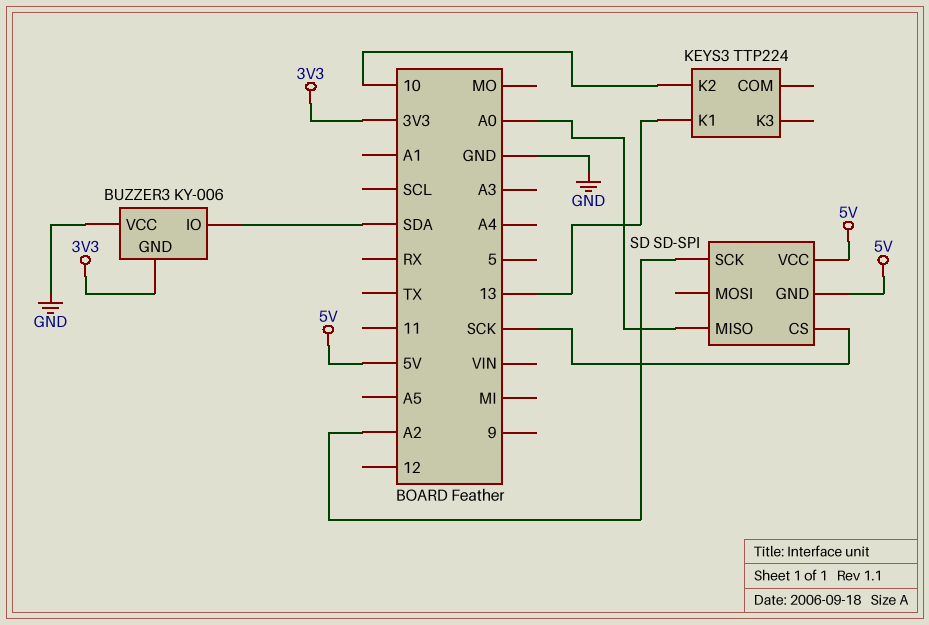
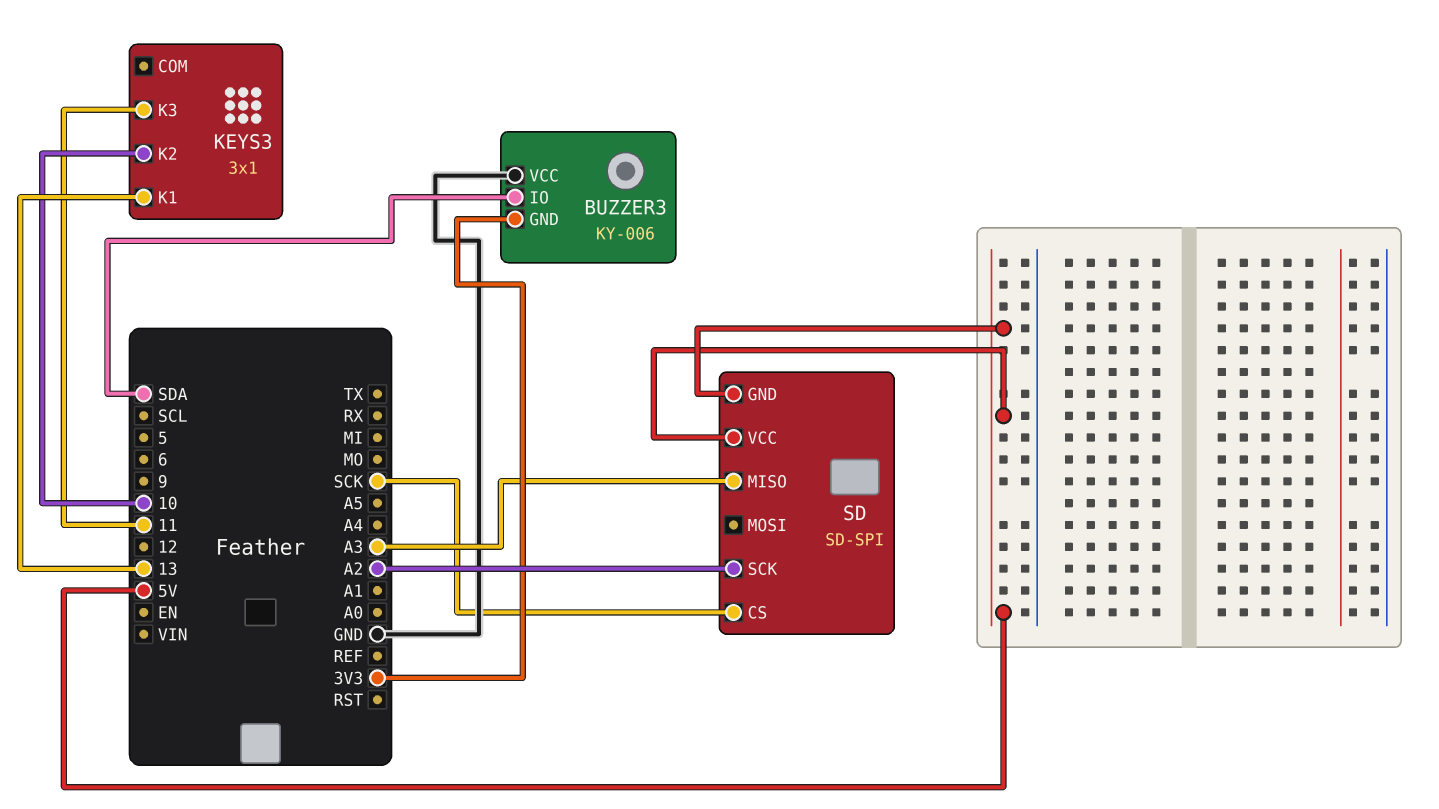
KEYS3: TTP224 -> 3x1
KEYS3 pin K3: none -> 11
SD pin MISO: A0 -> A3

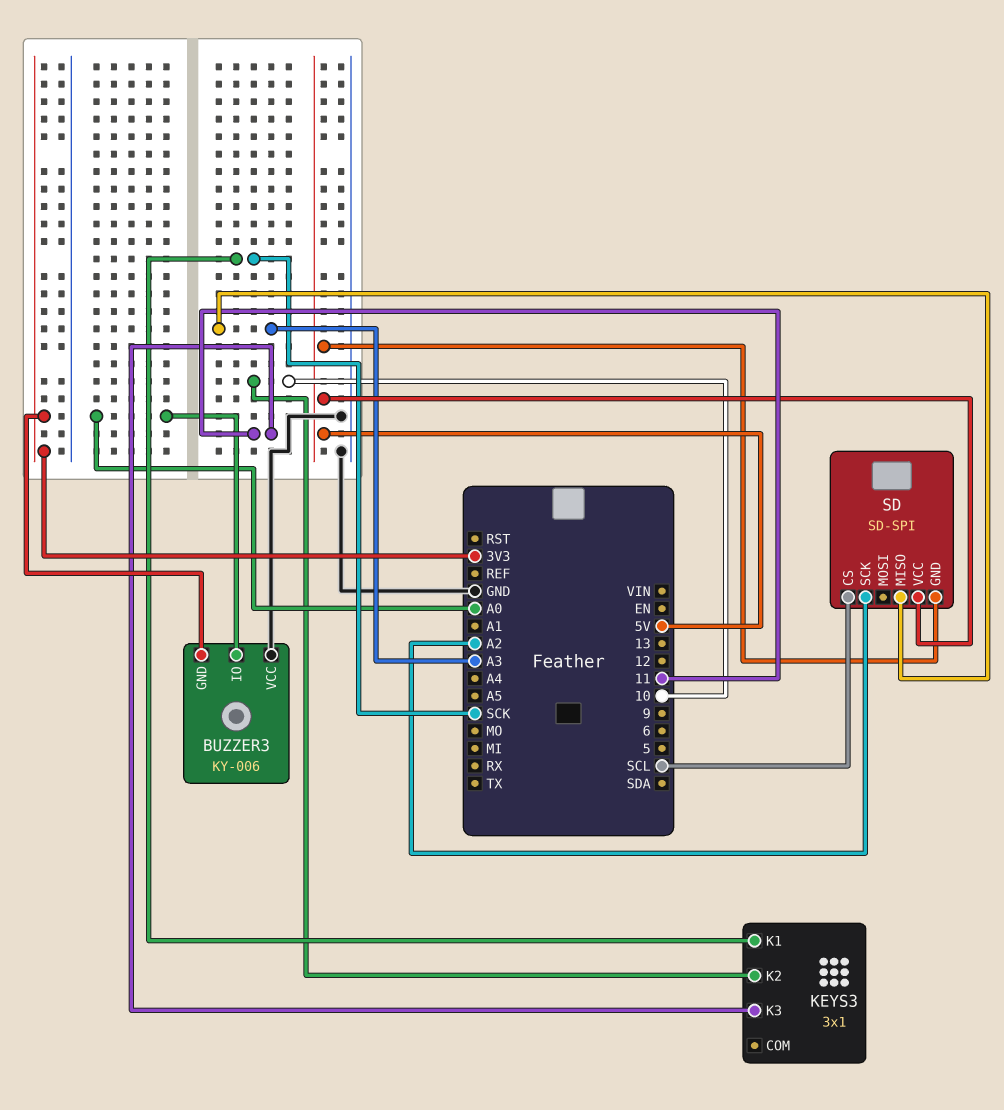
BUZZER3 pin IO: SDA -> A0
KEYS3 pin K1: 13 -> SCK
SD pin CS: SCK -> SCL

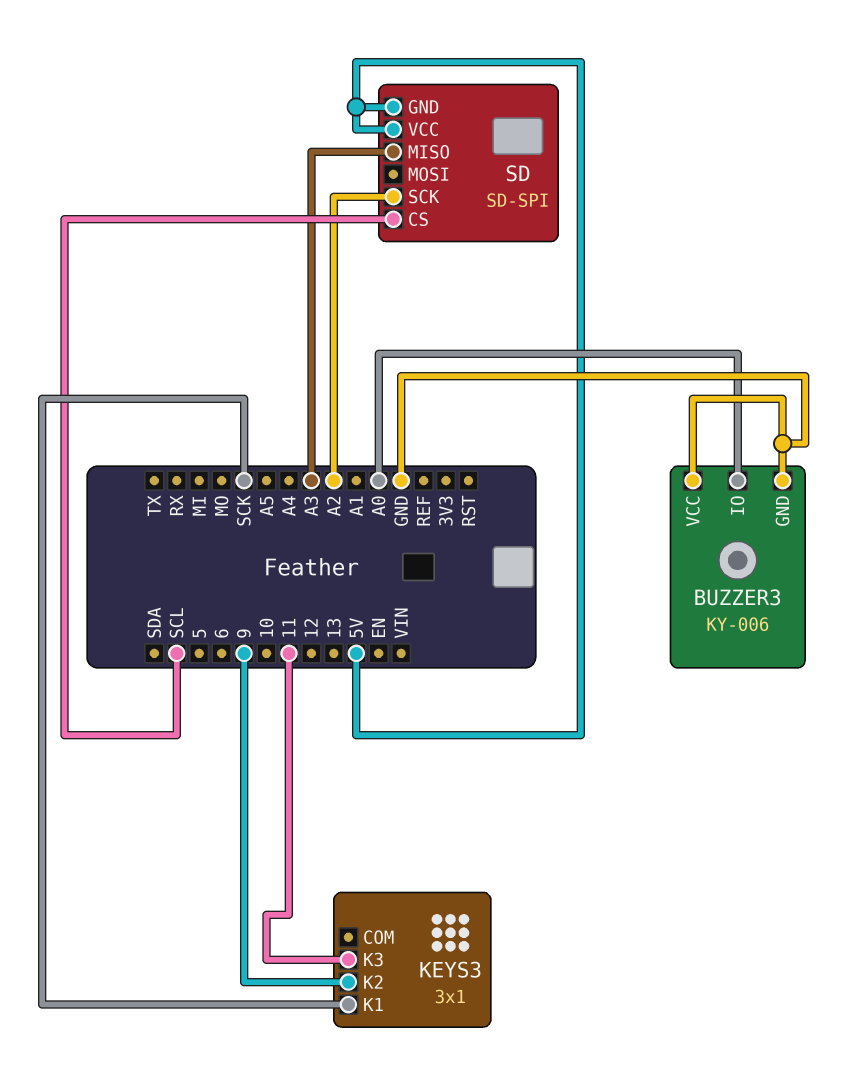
BUZZER3 pin GND: 3V3 -> GND
KEYS3 pin K2: 10 -> 9

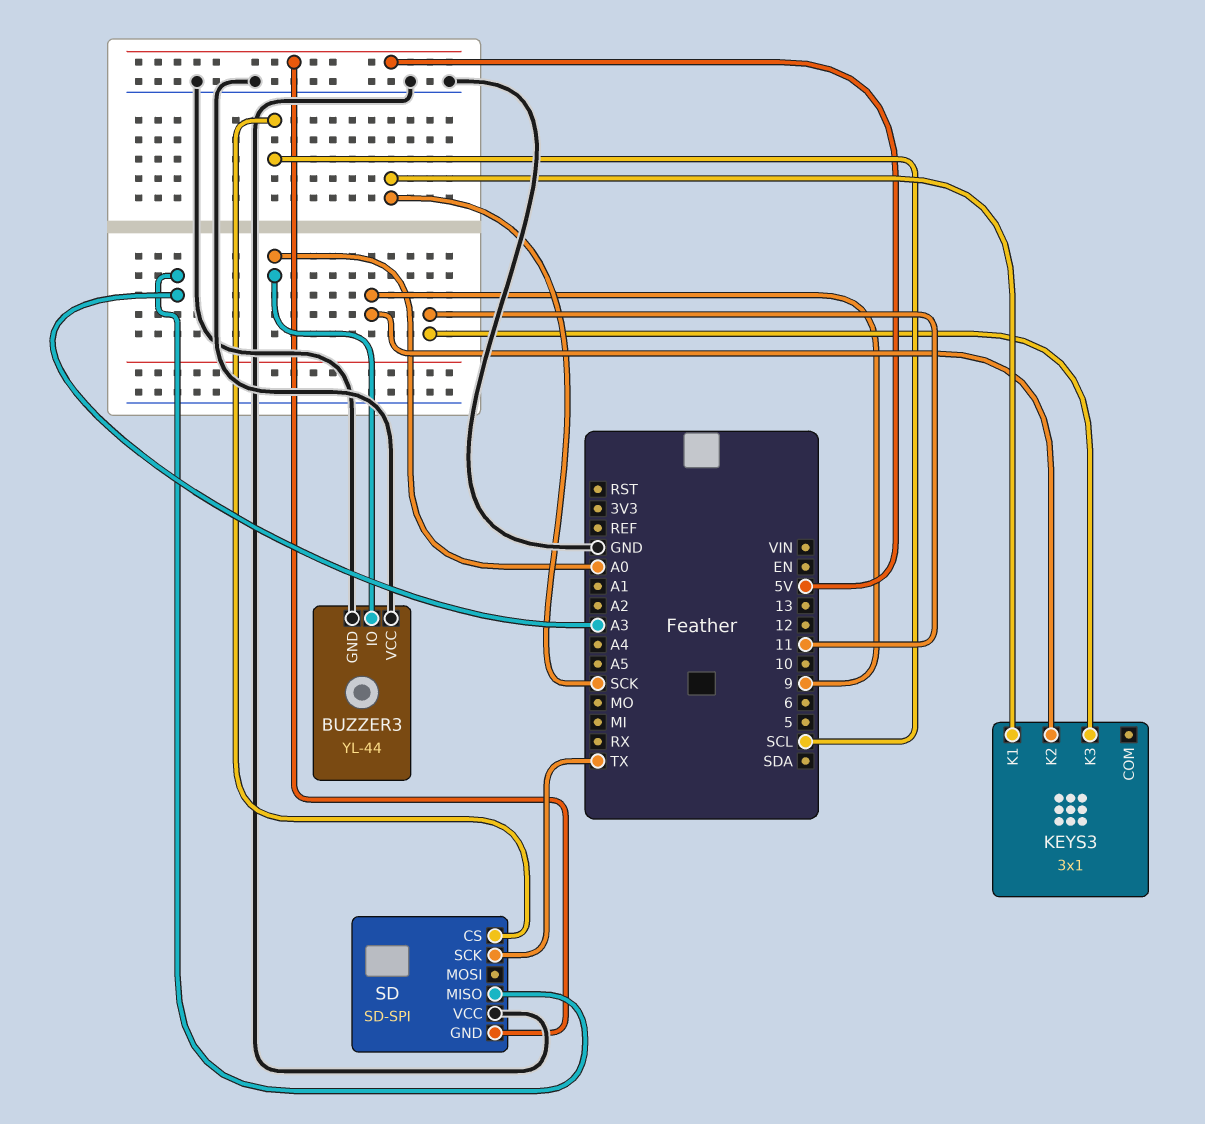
BUZZER3: KY-006 -> YL-44
SD pin SCK: A2 -> TX
SD pin VCC: 5V -> GND

